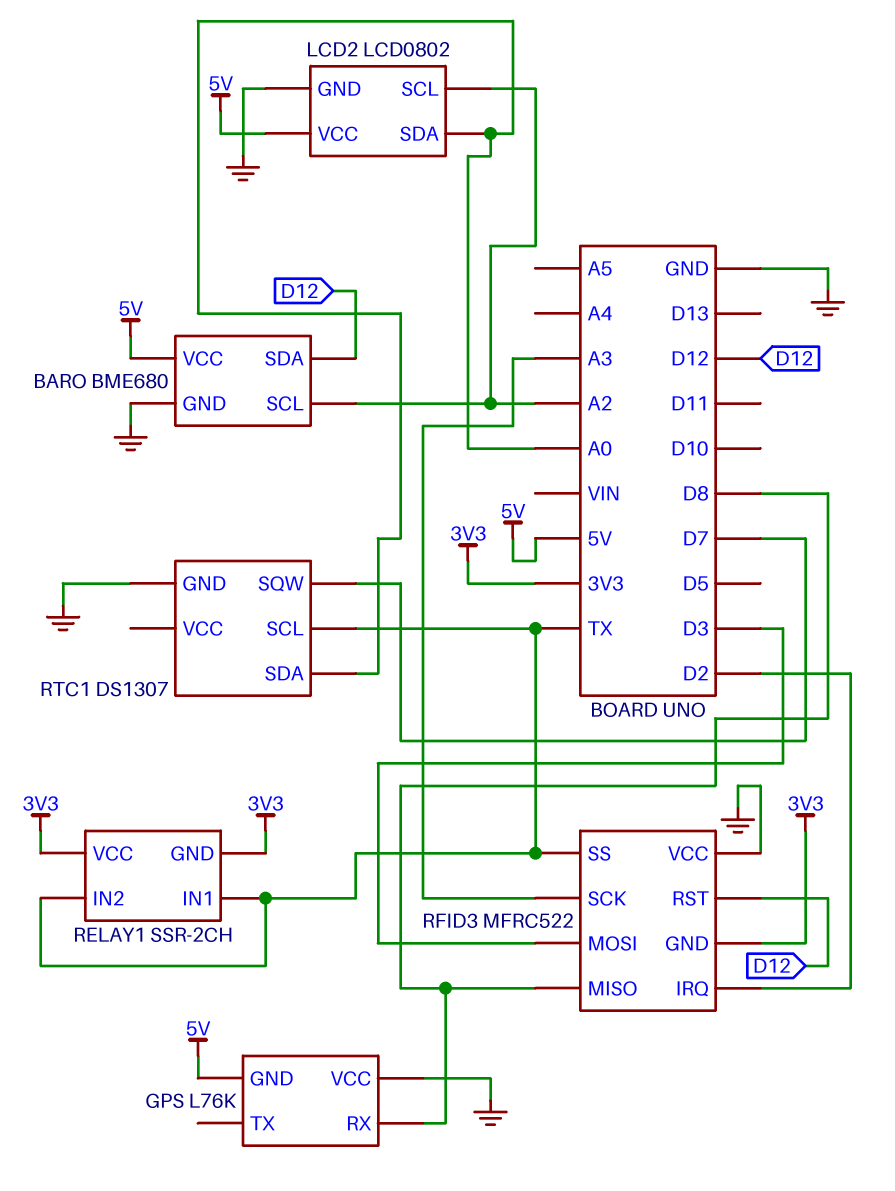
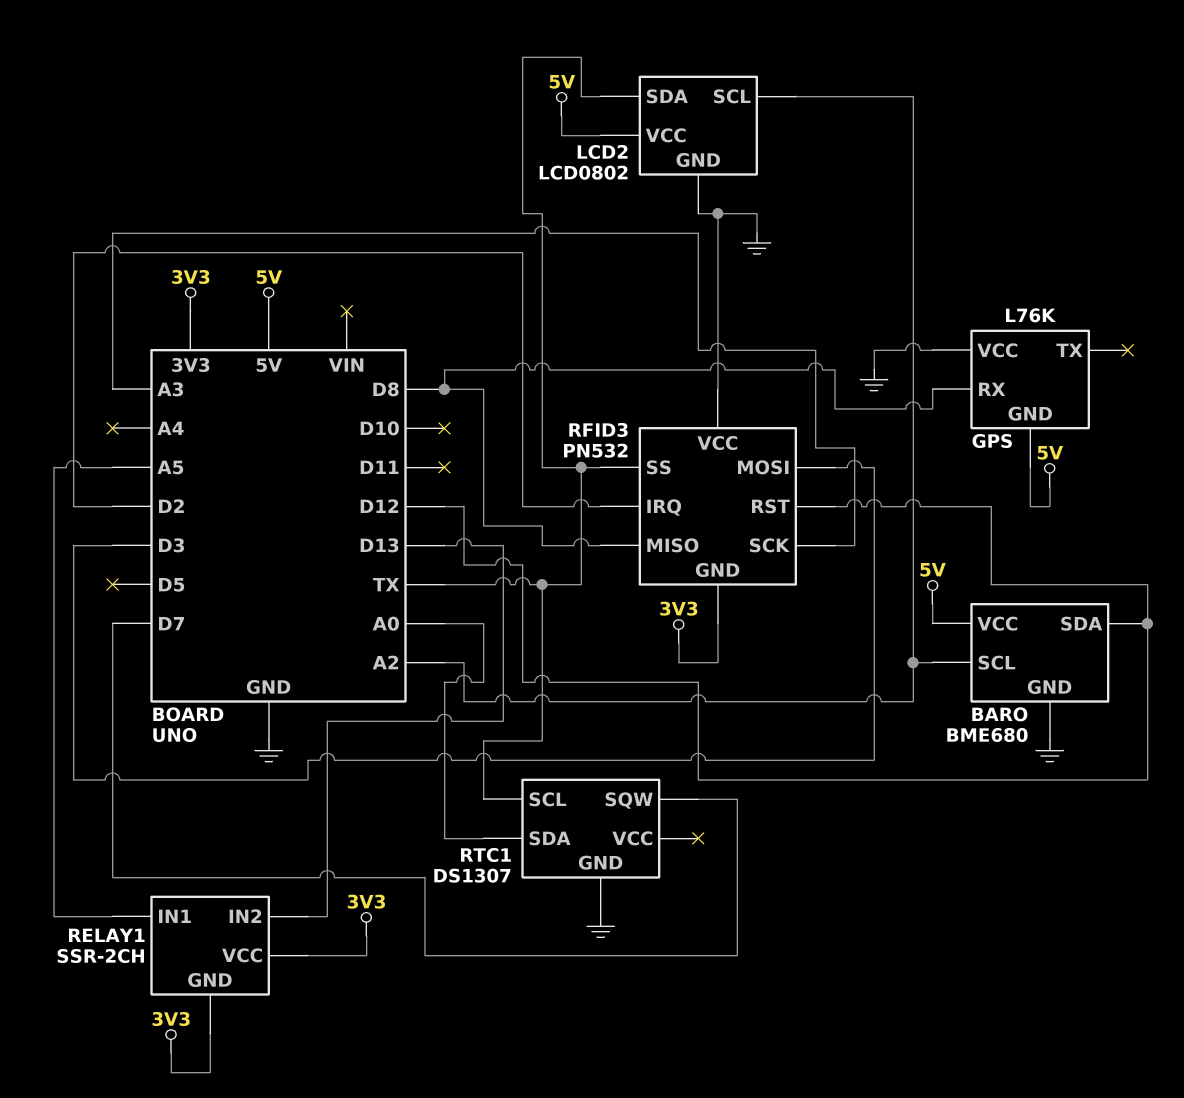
LCD2 pin SDA: A0 -> TX
RELAY1 pin IN1: TX -> A5
RELAY1 pin IN2: TX -> D13
RFID3: MFRC522 -> PN532

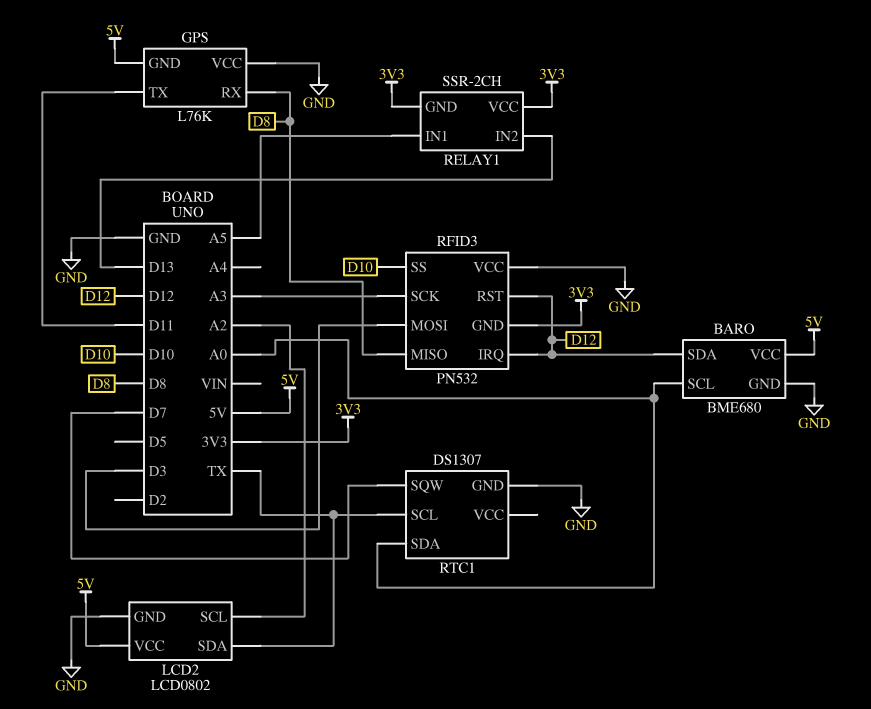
BARO pin SCL: A2 -> A0
GPS pin TX: none -> D11
RFID3 pin IRQ: D2 -> D12
RFID3 pin SS: TX -> D10

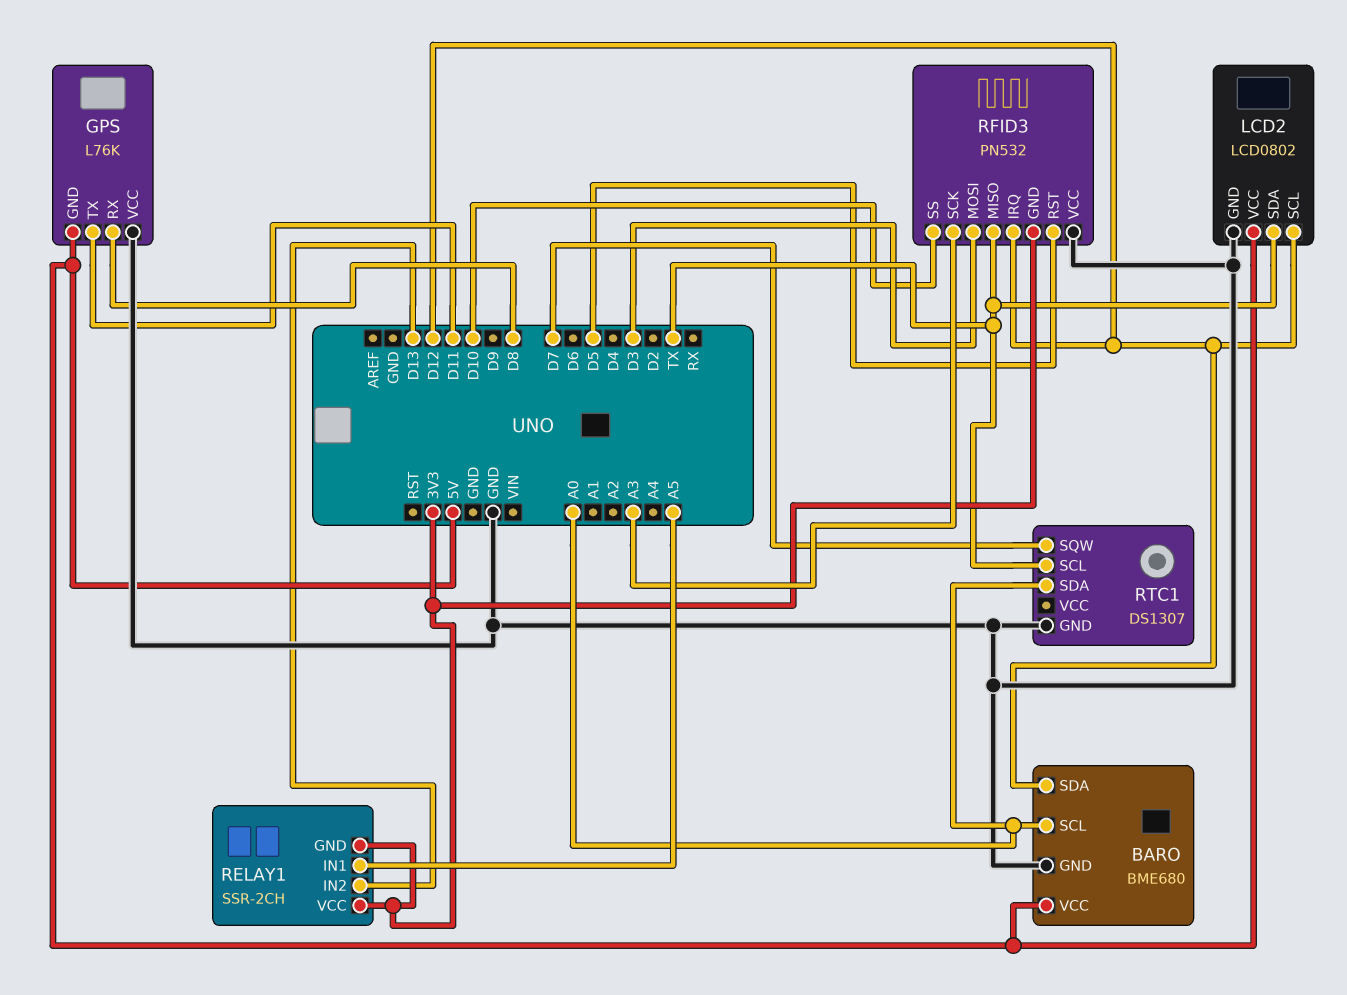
LCD2 pin SCL: A2 -> D12
RFID3 pin MISO: D8 -> TX
RFID3 pin RST: D12 -> D5

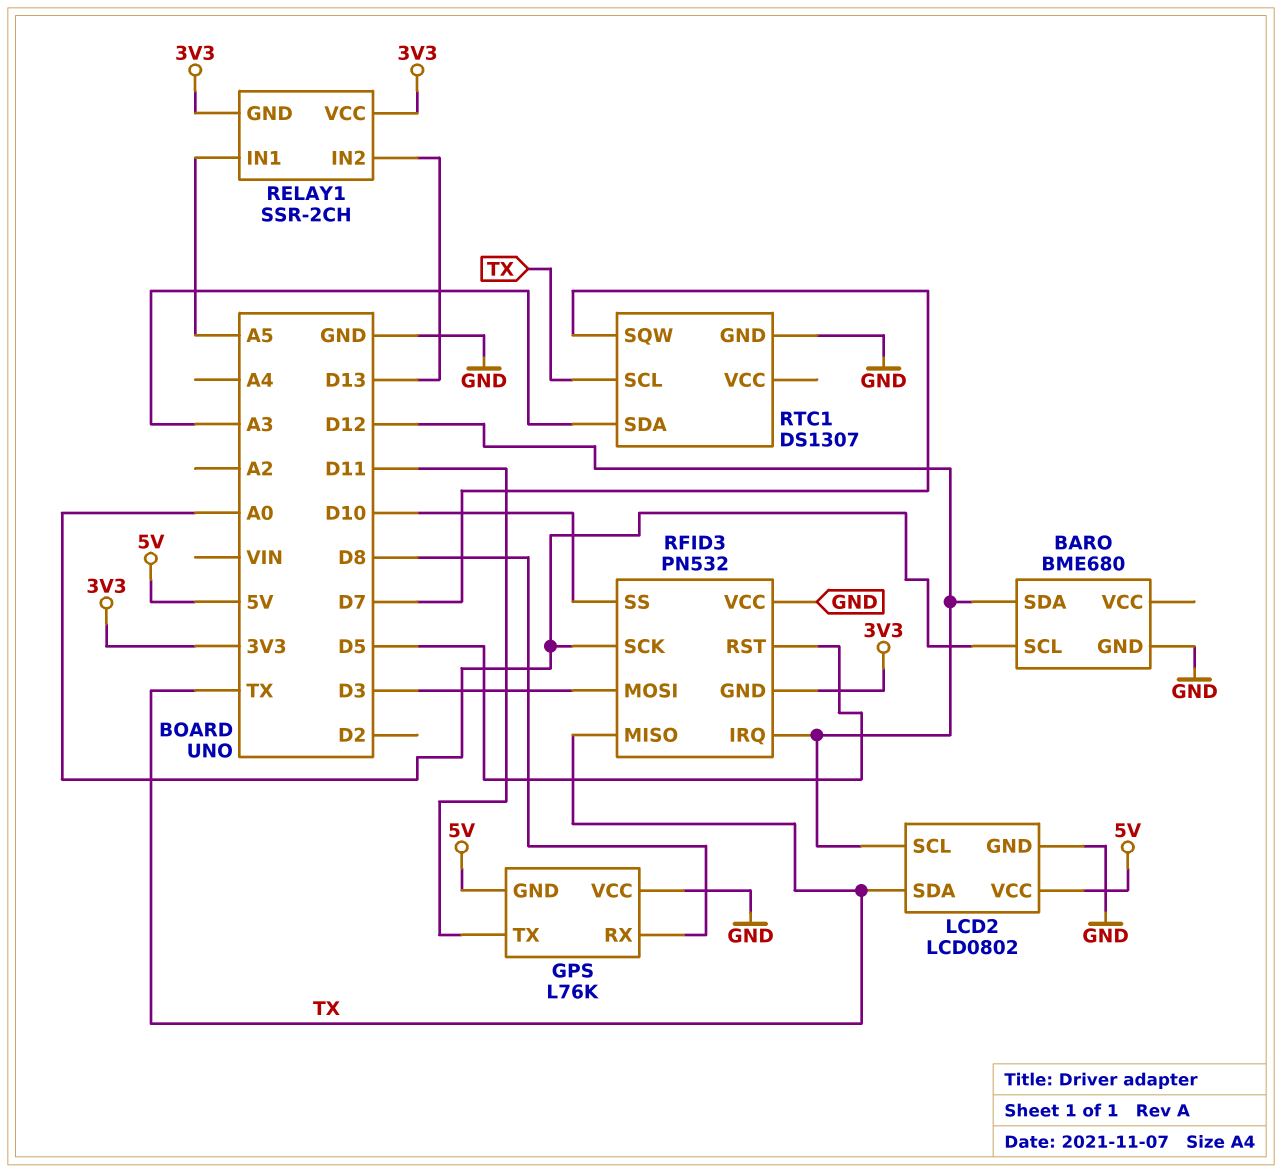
BARO pin VCC: 5V -> none
RFID3 pin SCK: A3 -> A0
RTC1 pin SDA: A0 -> A3

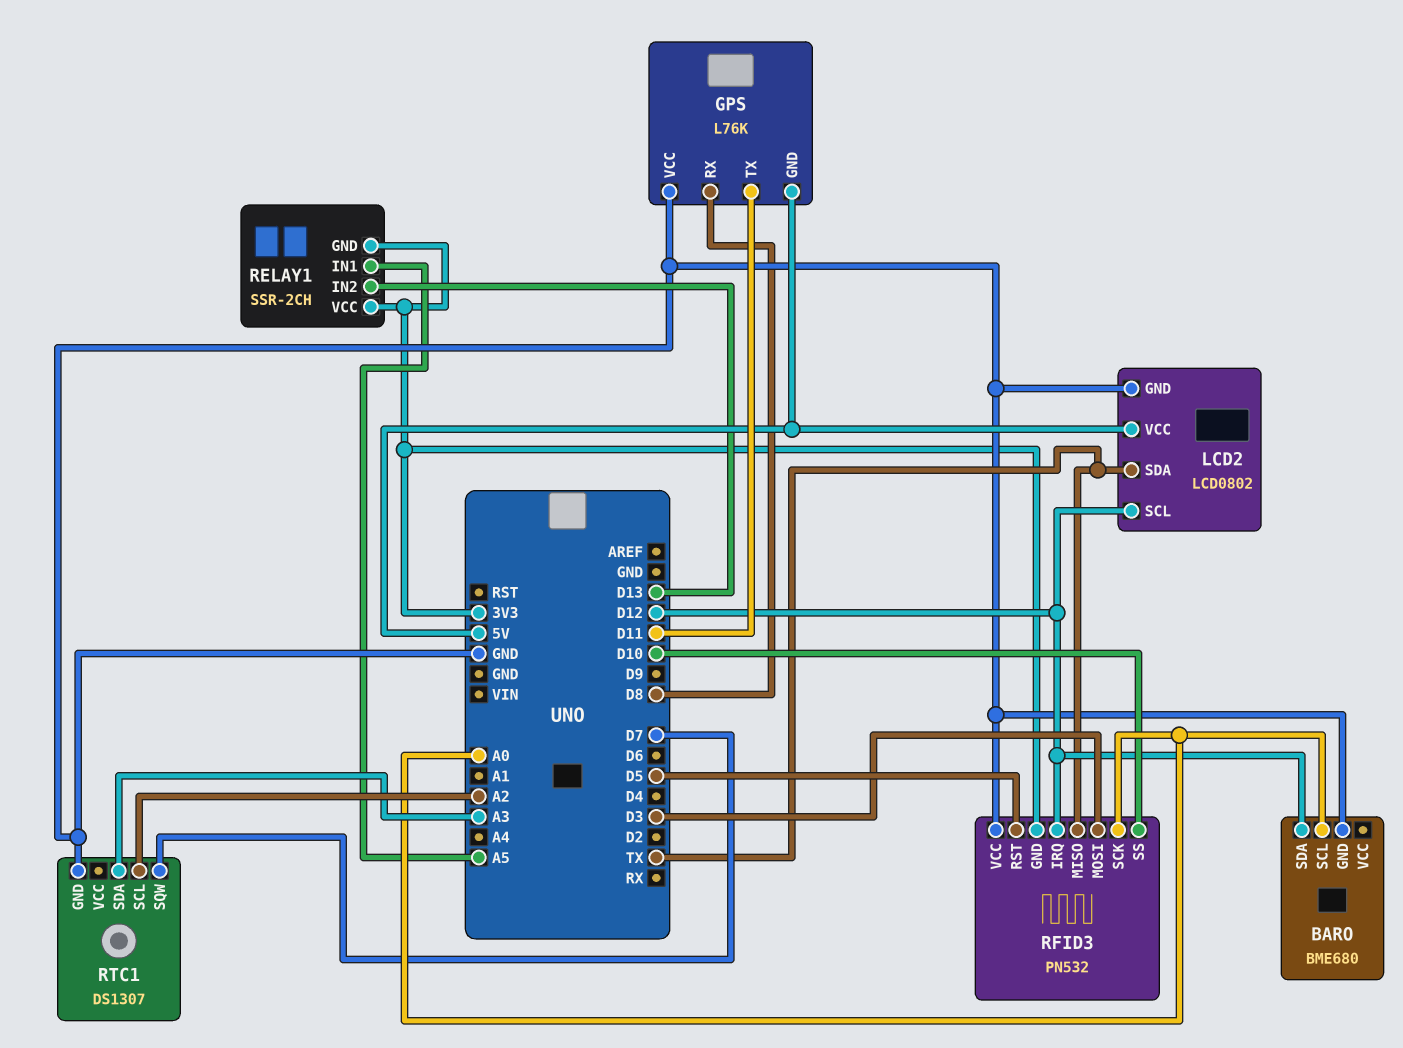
RTC1 pin SCL: TX -> A2

